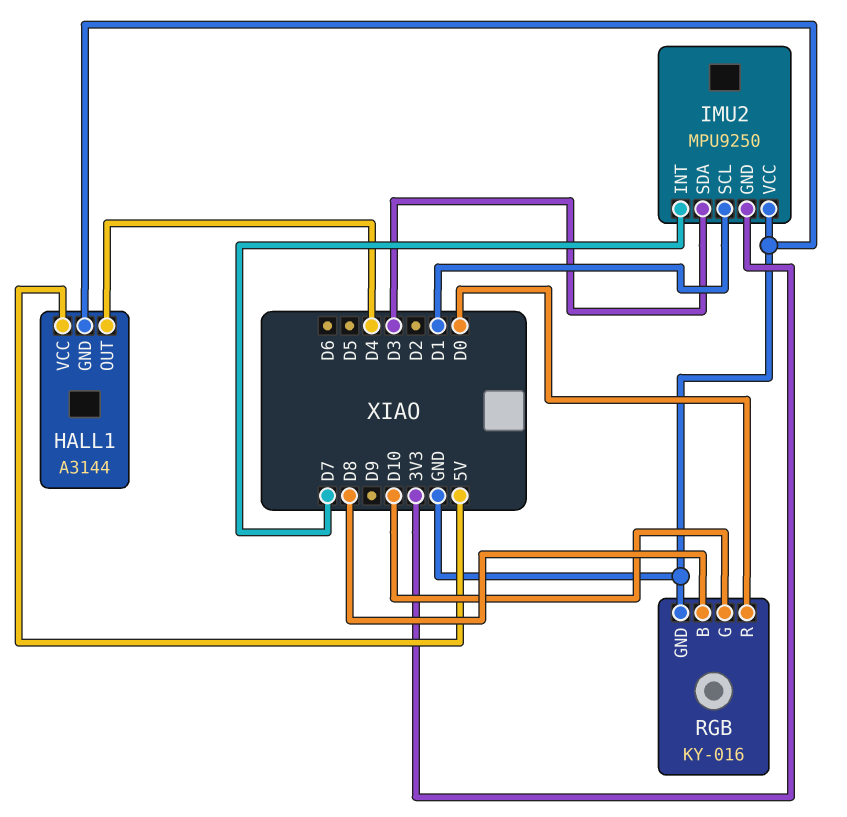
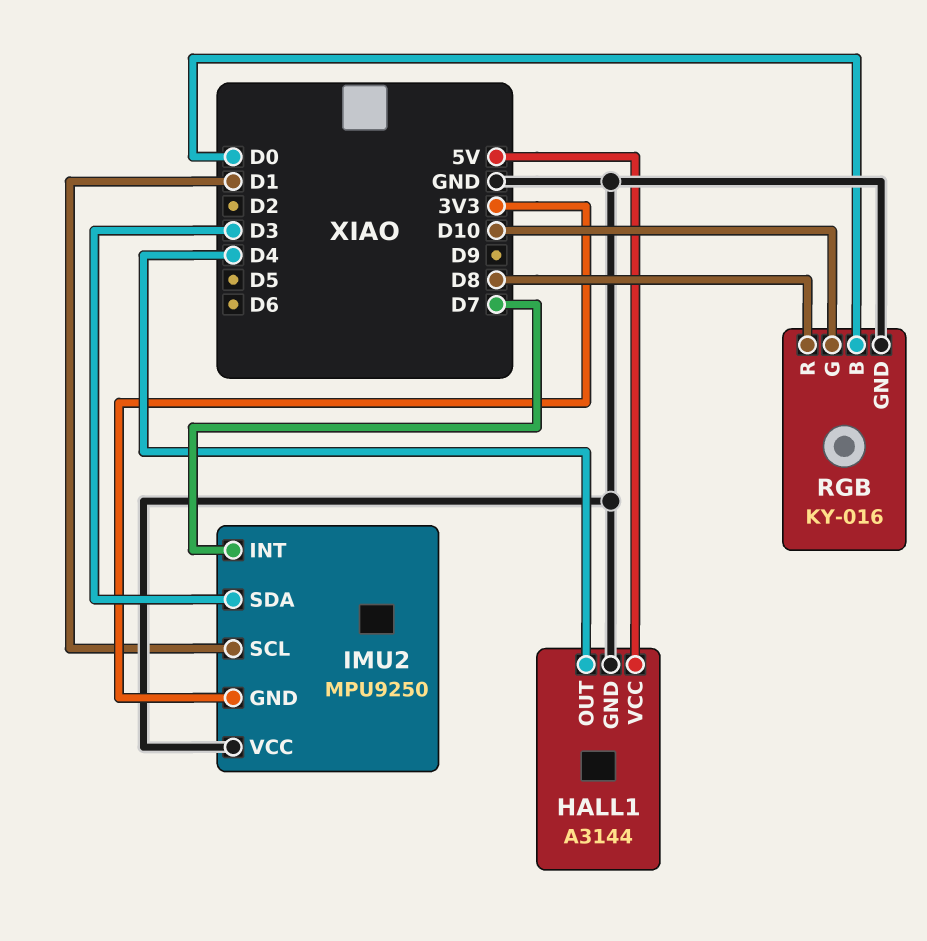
RGB pin B: D8 -> D0
RGB pin R: D0 -> D8

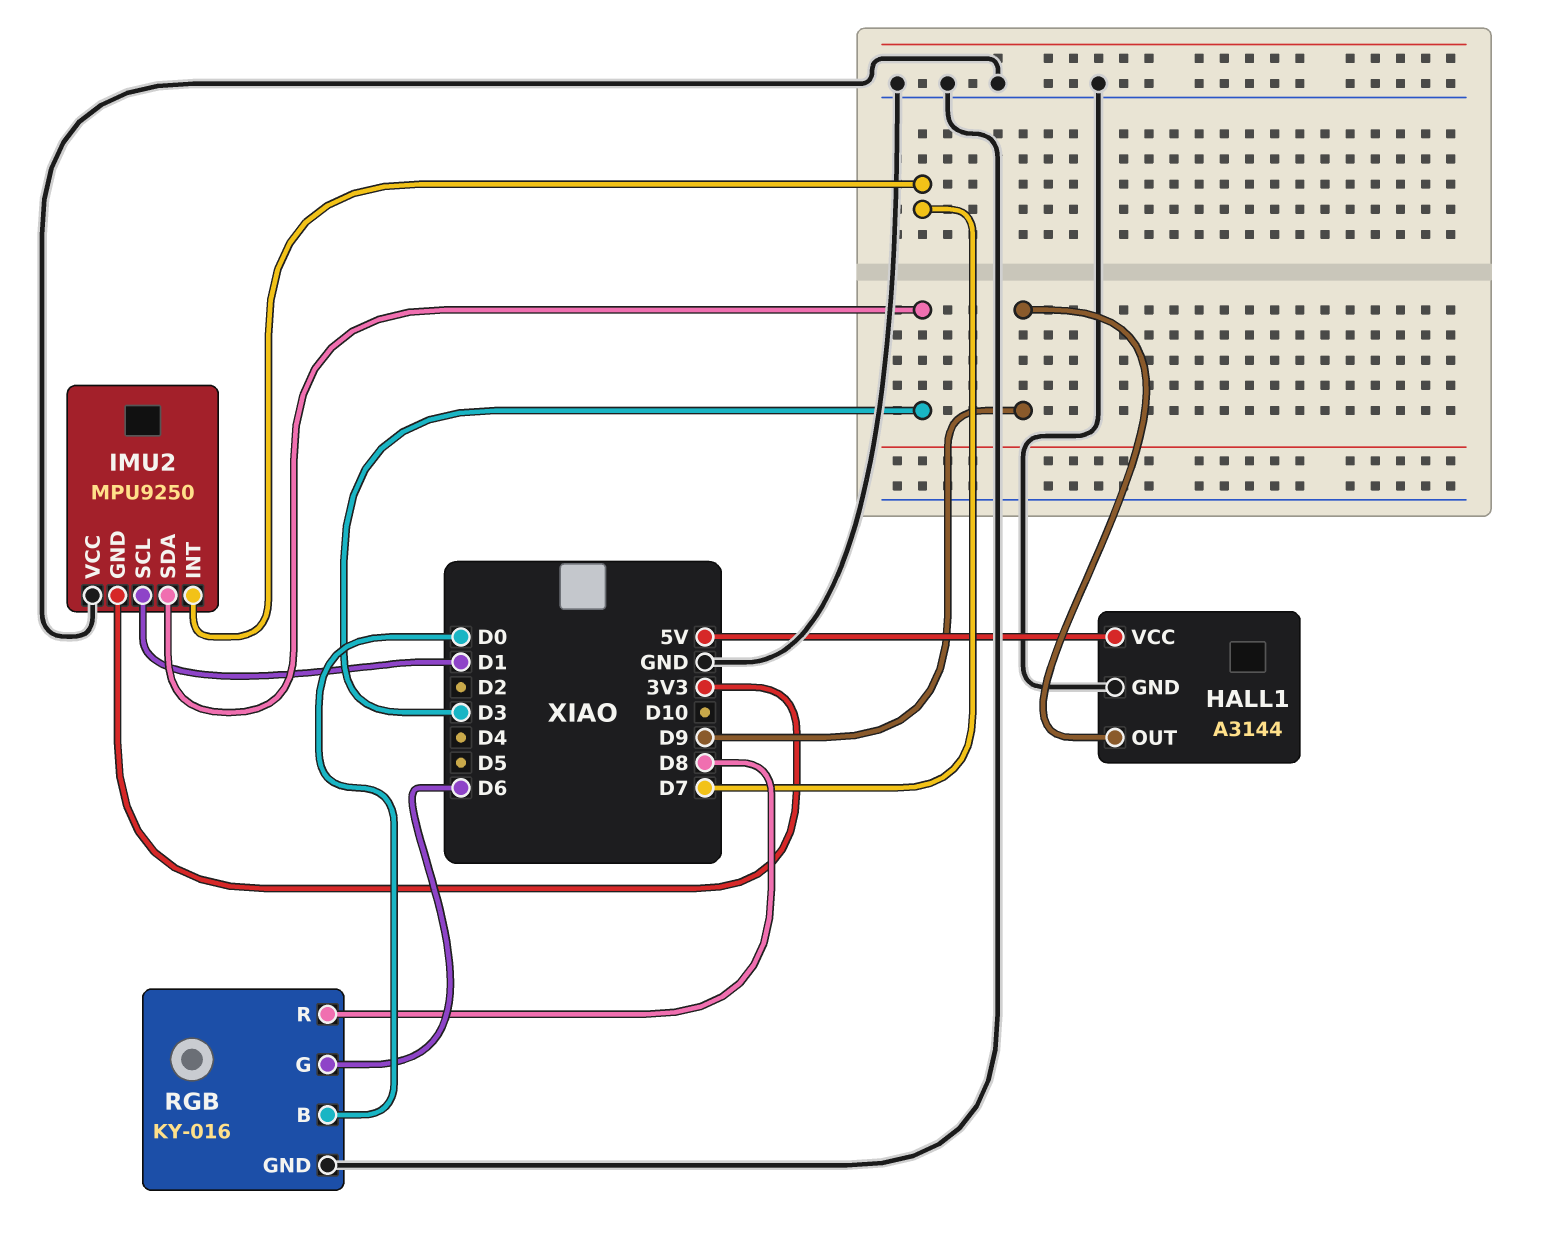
HALL1 pin OUT: D4 -> D9
RGB pin G: D10 -> D6

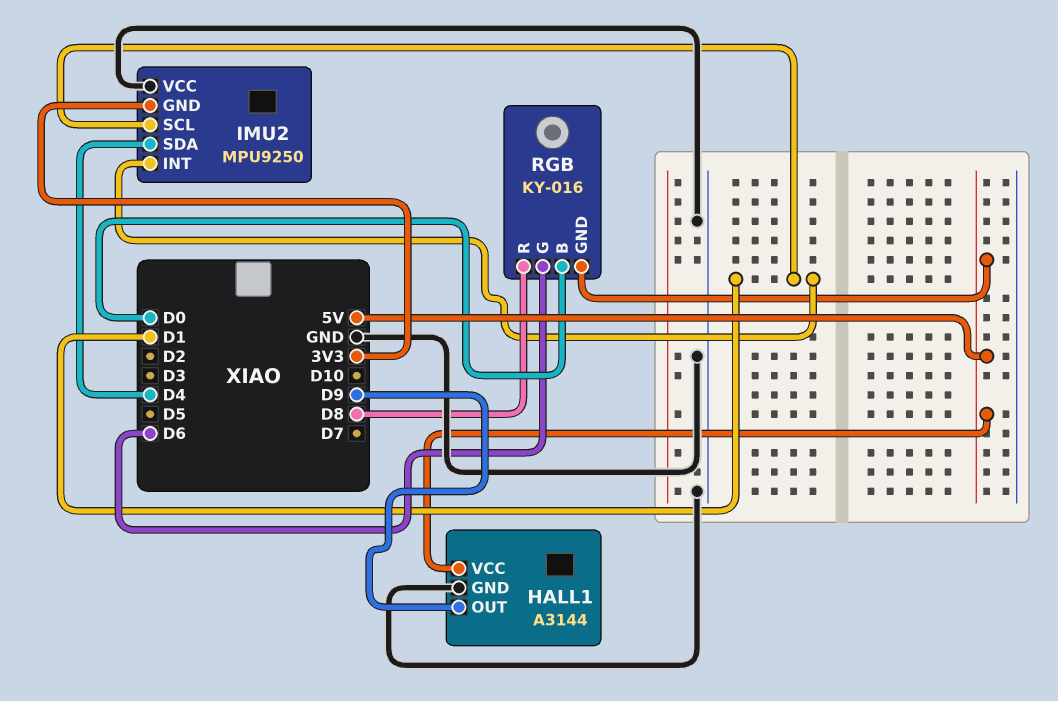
IMU2 pin INT: D7 -> D1
IMU2 pin SDA: D3 -> D4
RGB pin GND: GND -> 5V

